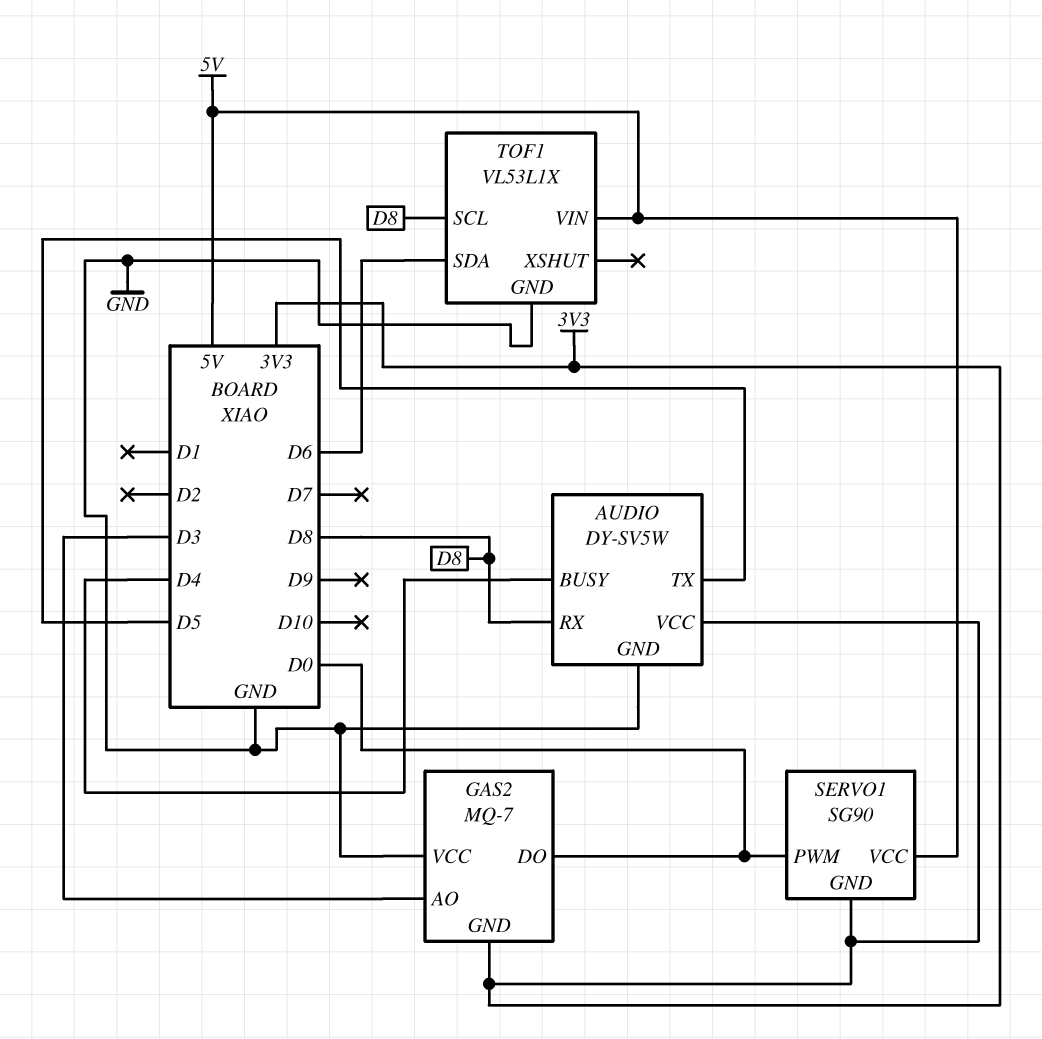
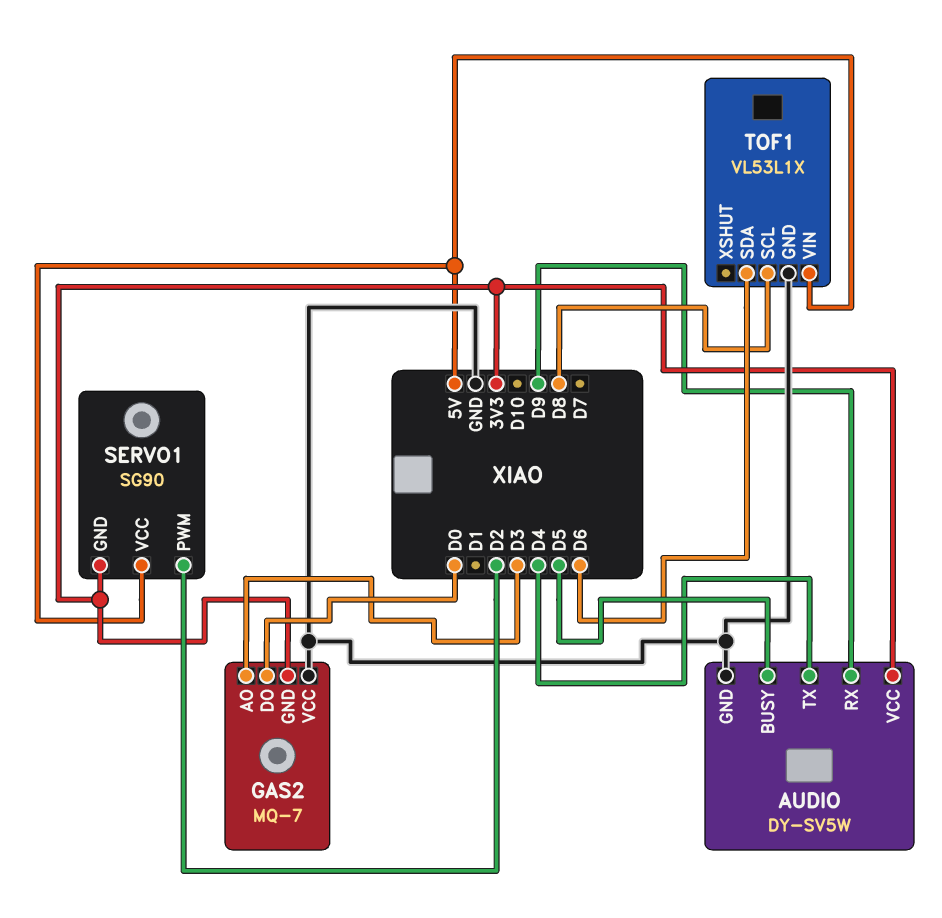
AUDIO pin BUSY: D4 -> D5
AUDIO pin RX: D8 -> D9
AUDIO pin TX: D5 -> D4
SERVO1 pin PWM: D0 -> D2

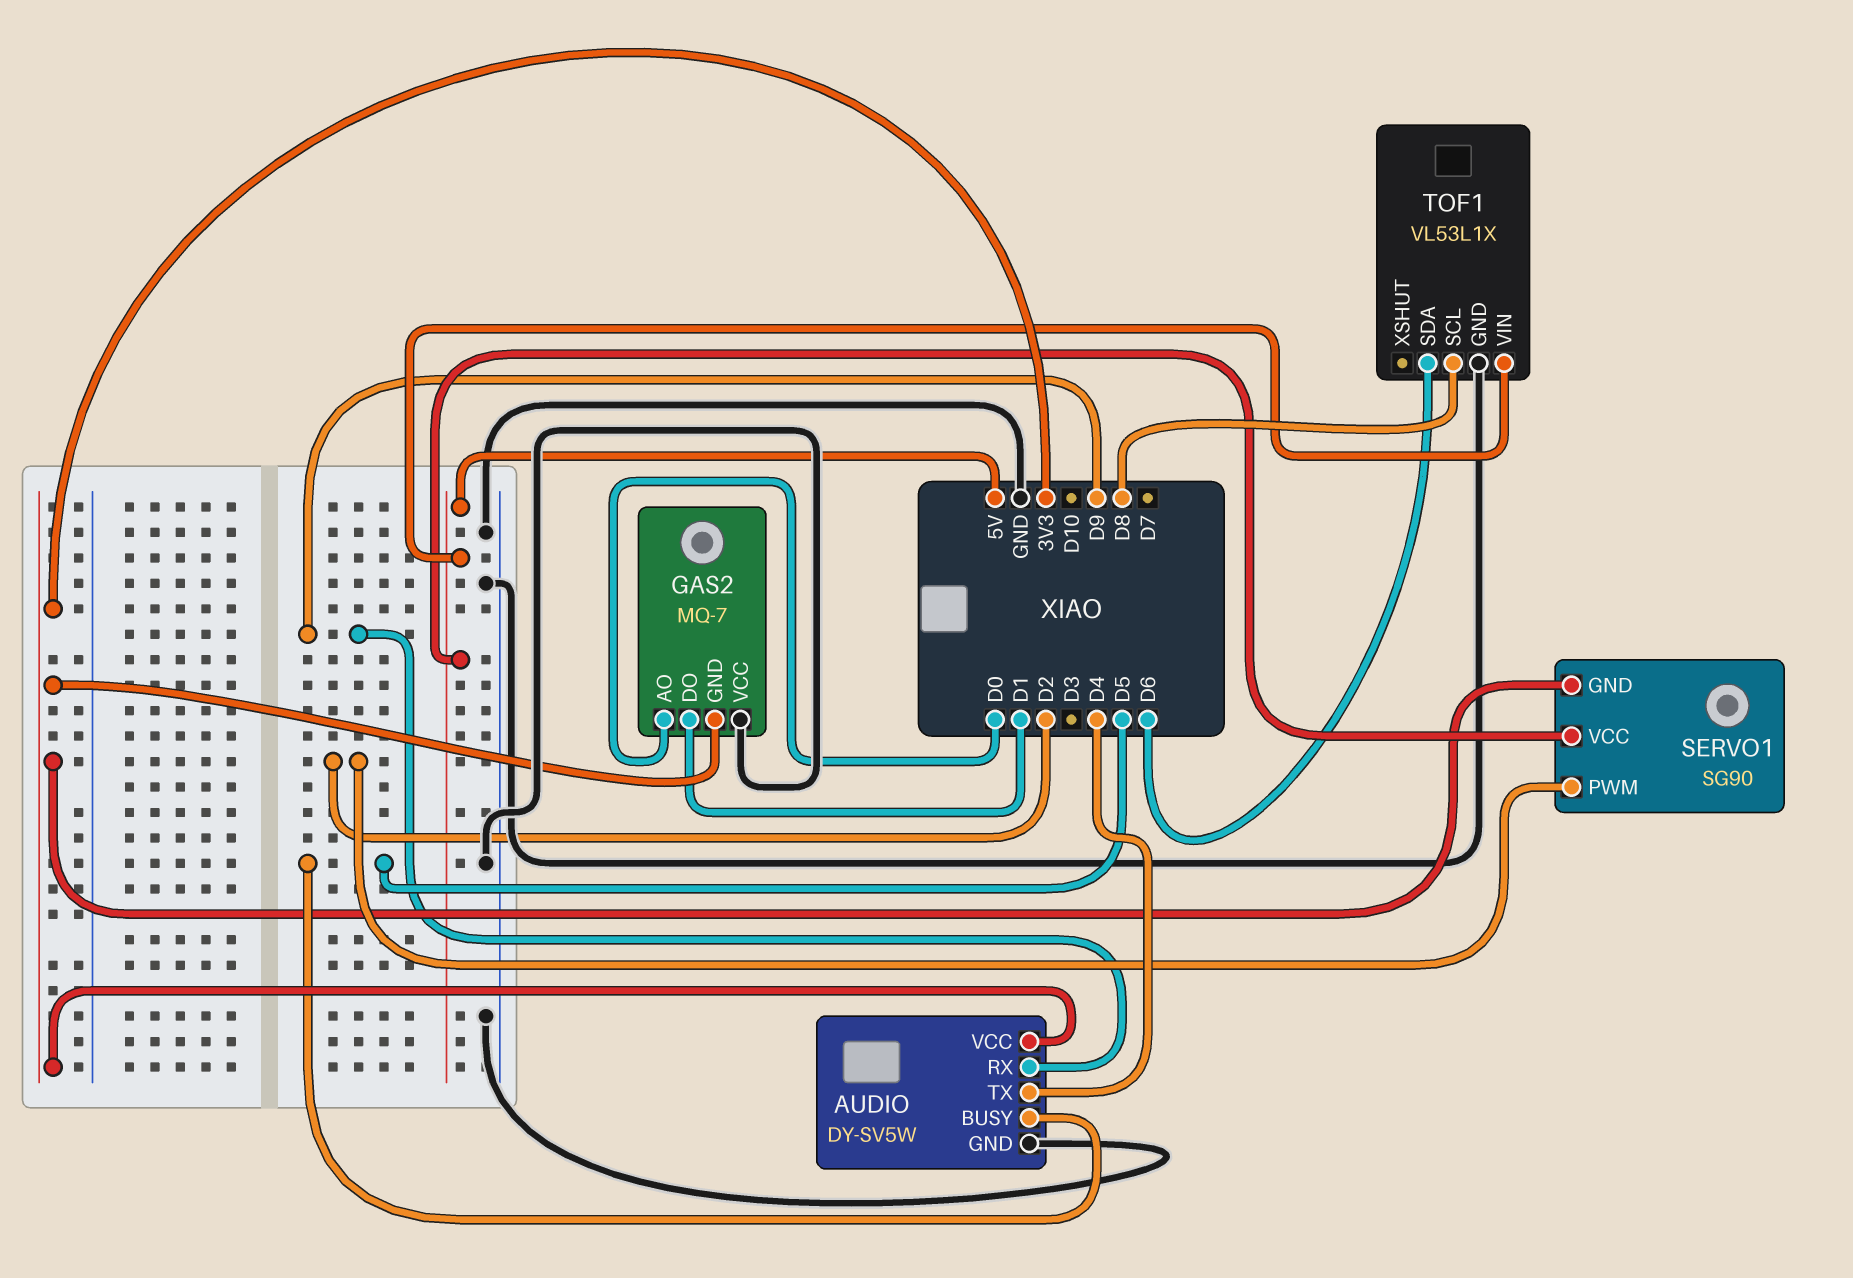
GAS2 pin AO: D3 -> D0
GAS2 pin DO: D0 -> D1

